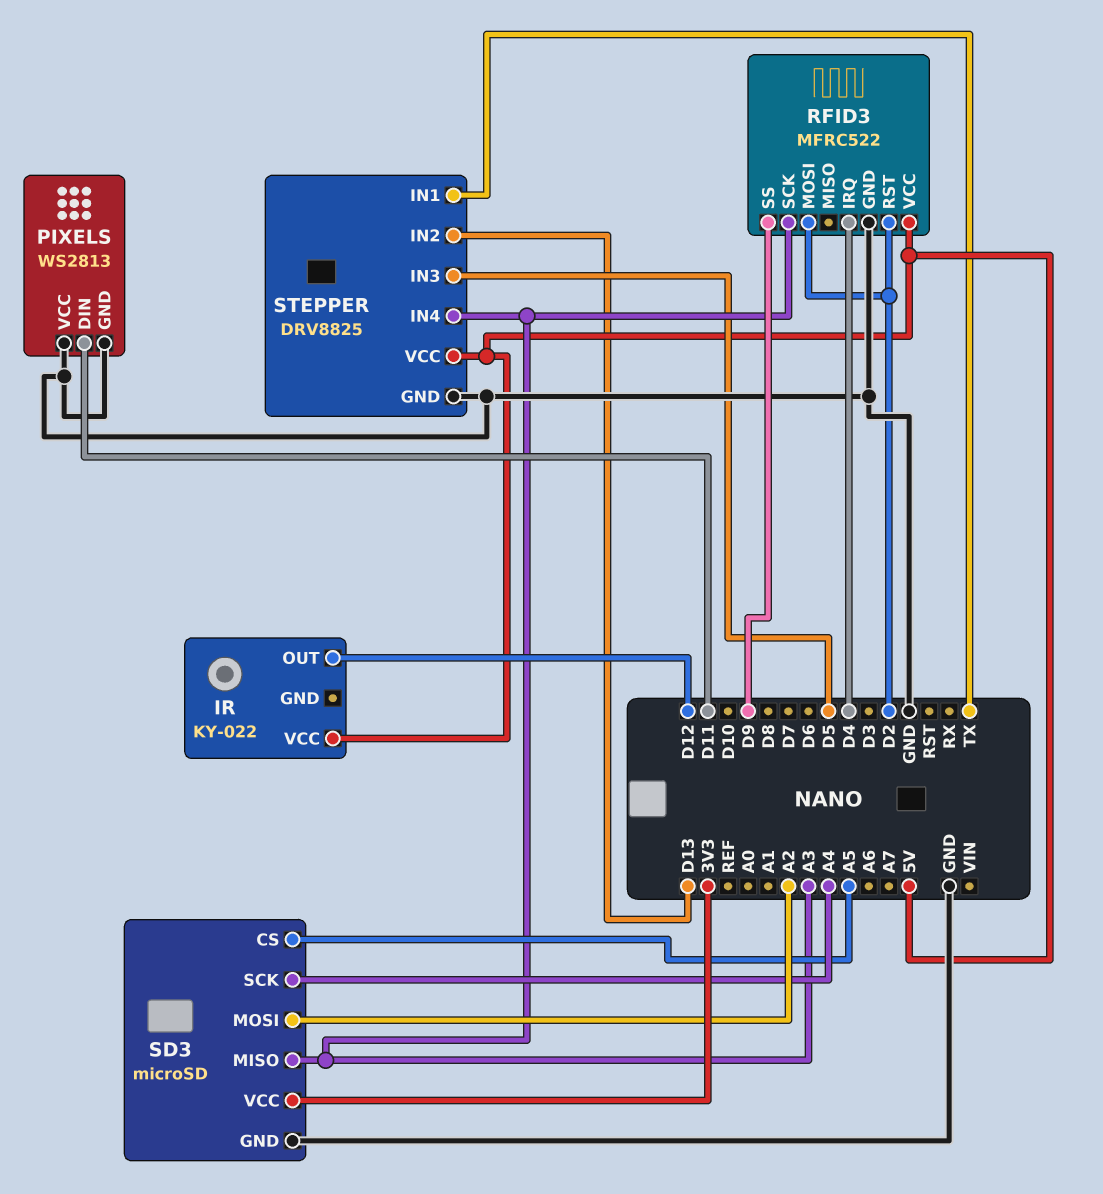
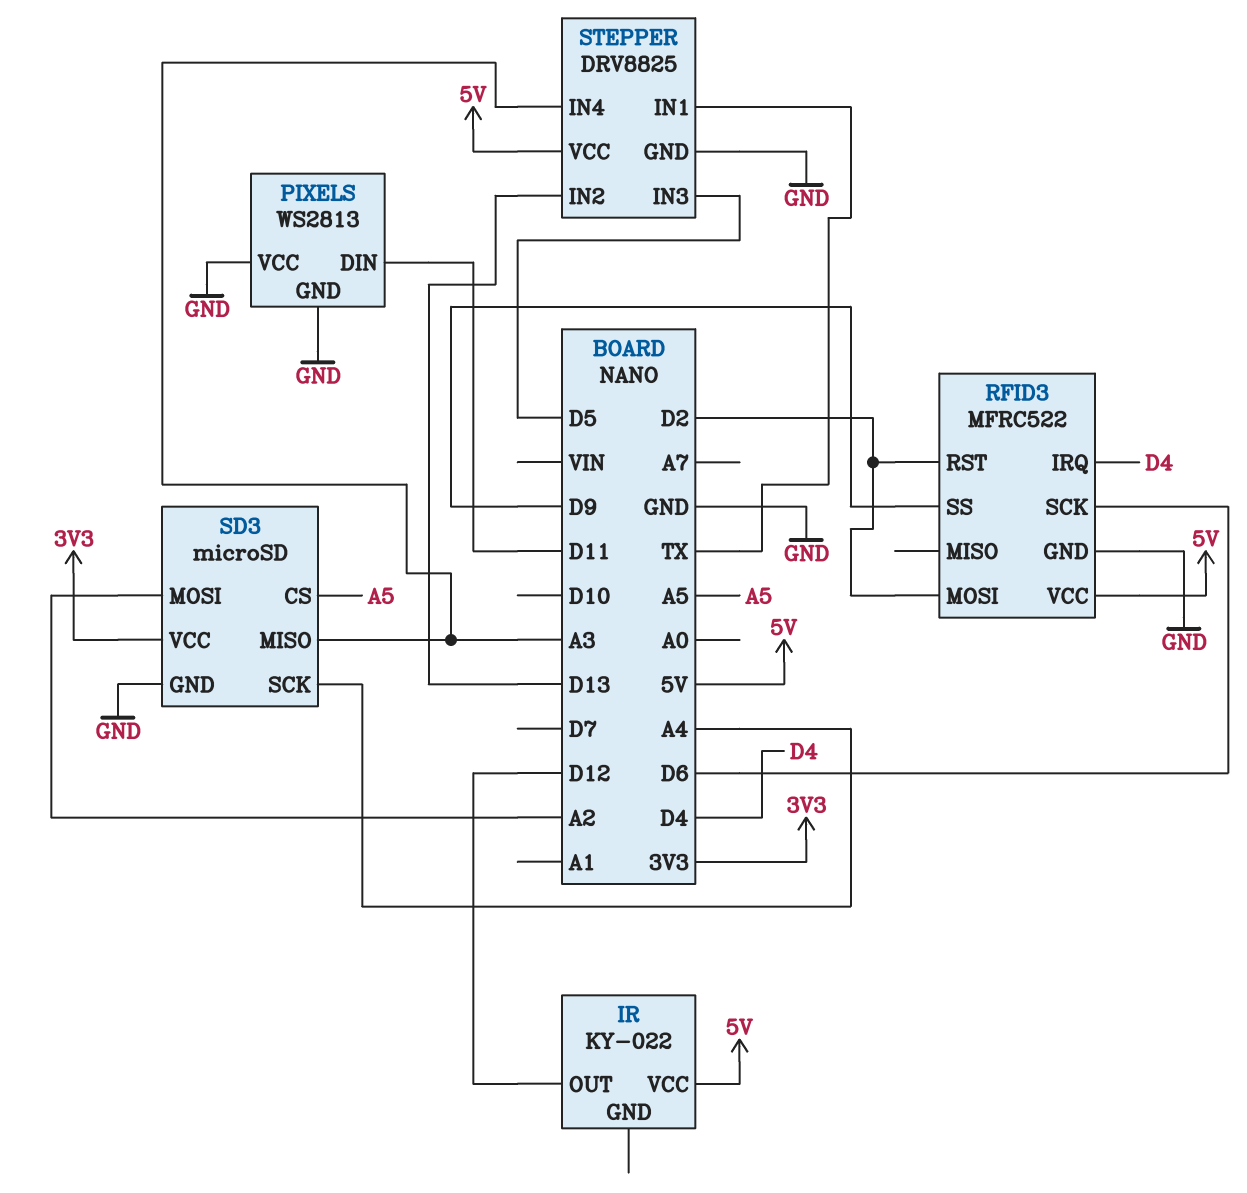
RFID3 pin SCK: A3 -> D6

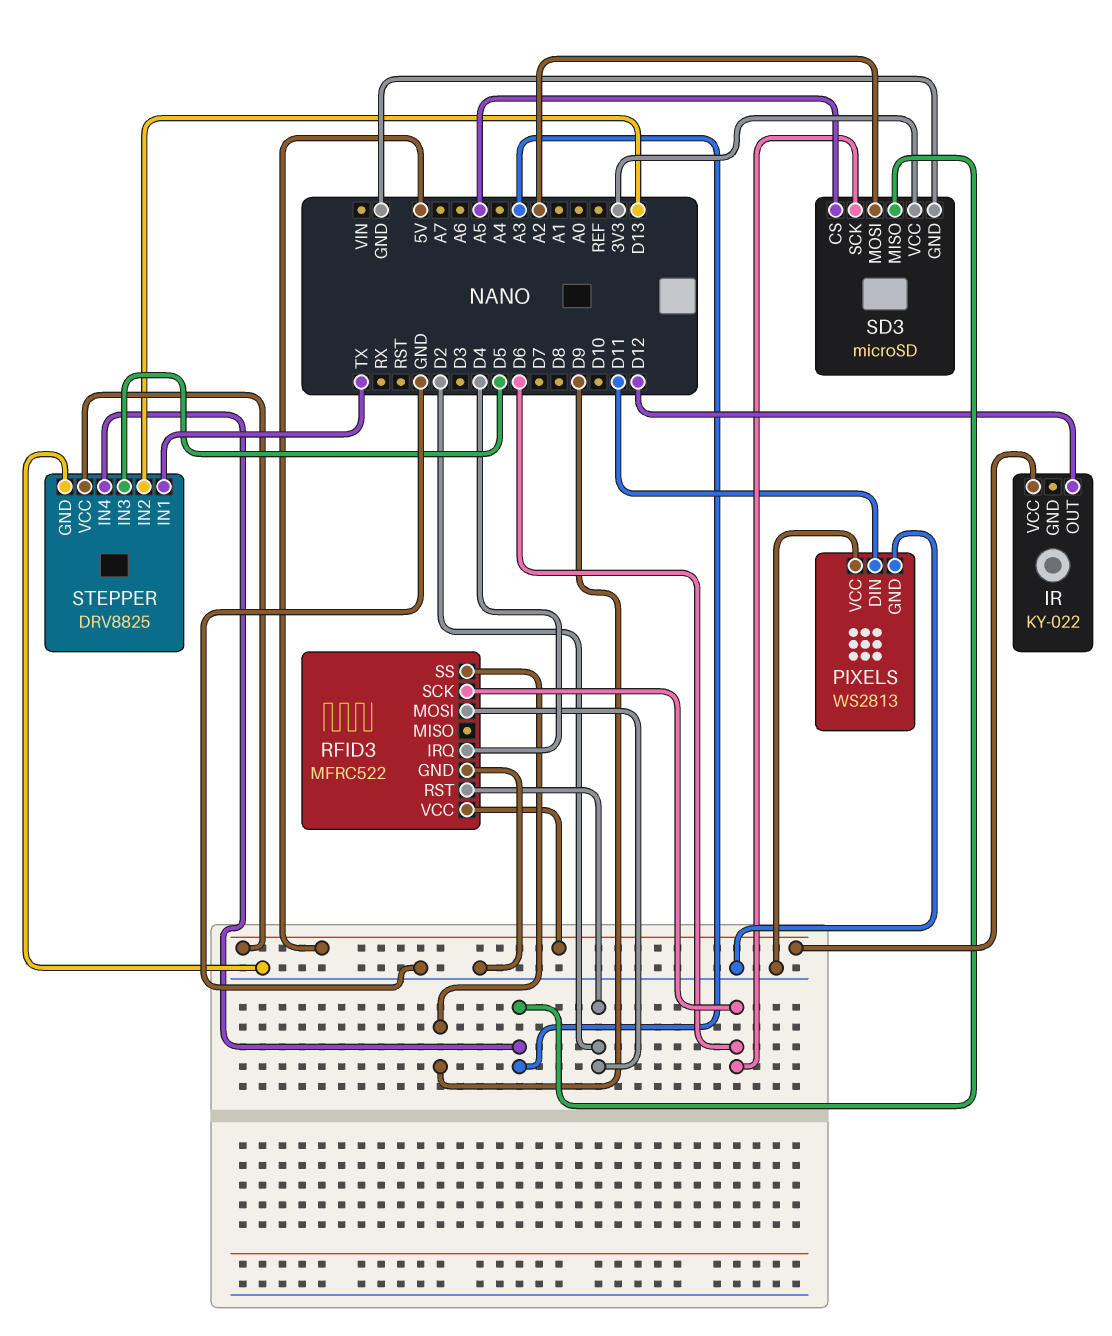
SD3 pin SCK: A4 -> D6

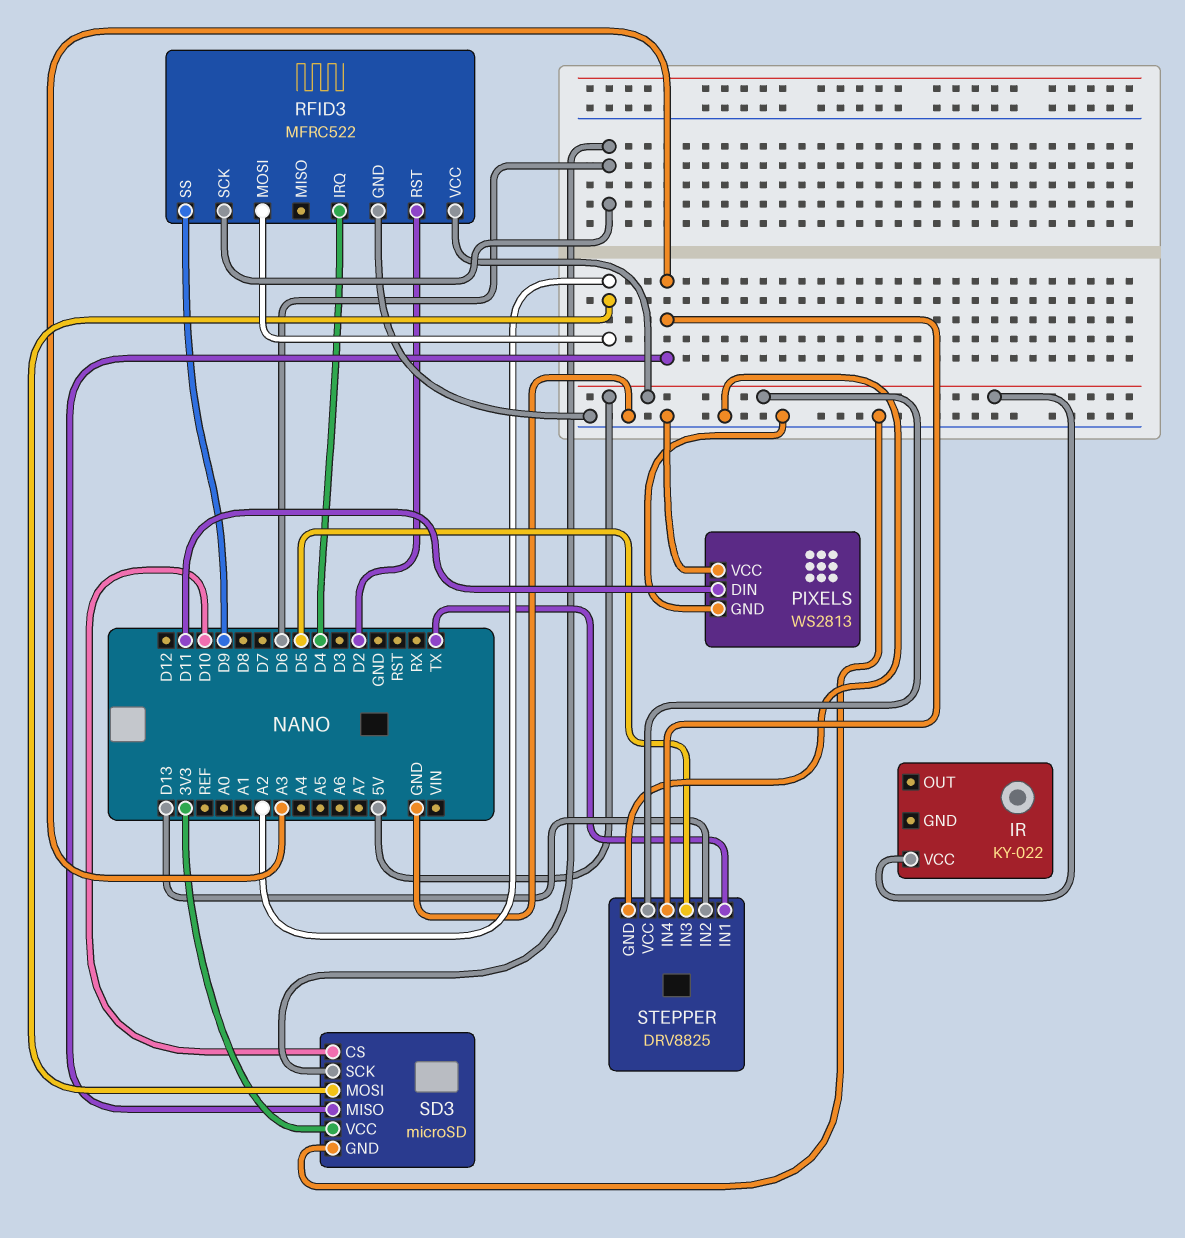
IR pin OUT: D12 -> none
RFID3 pin MOSI: D2 -> A2
SD3 pin CS: A5 -> D10

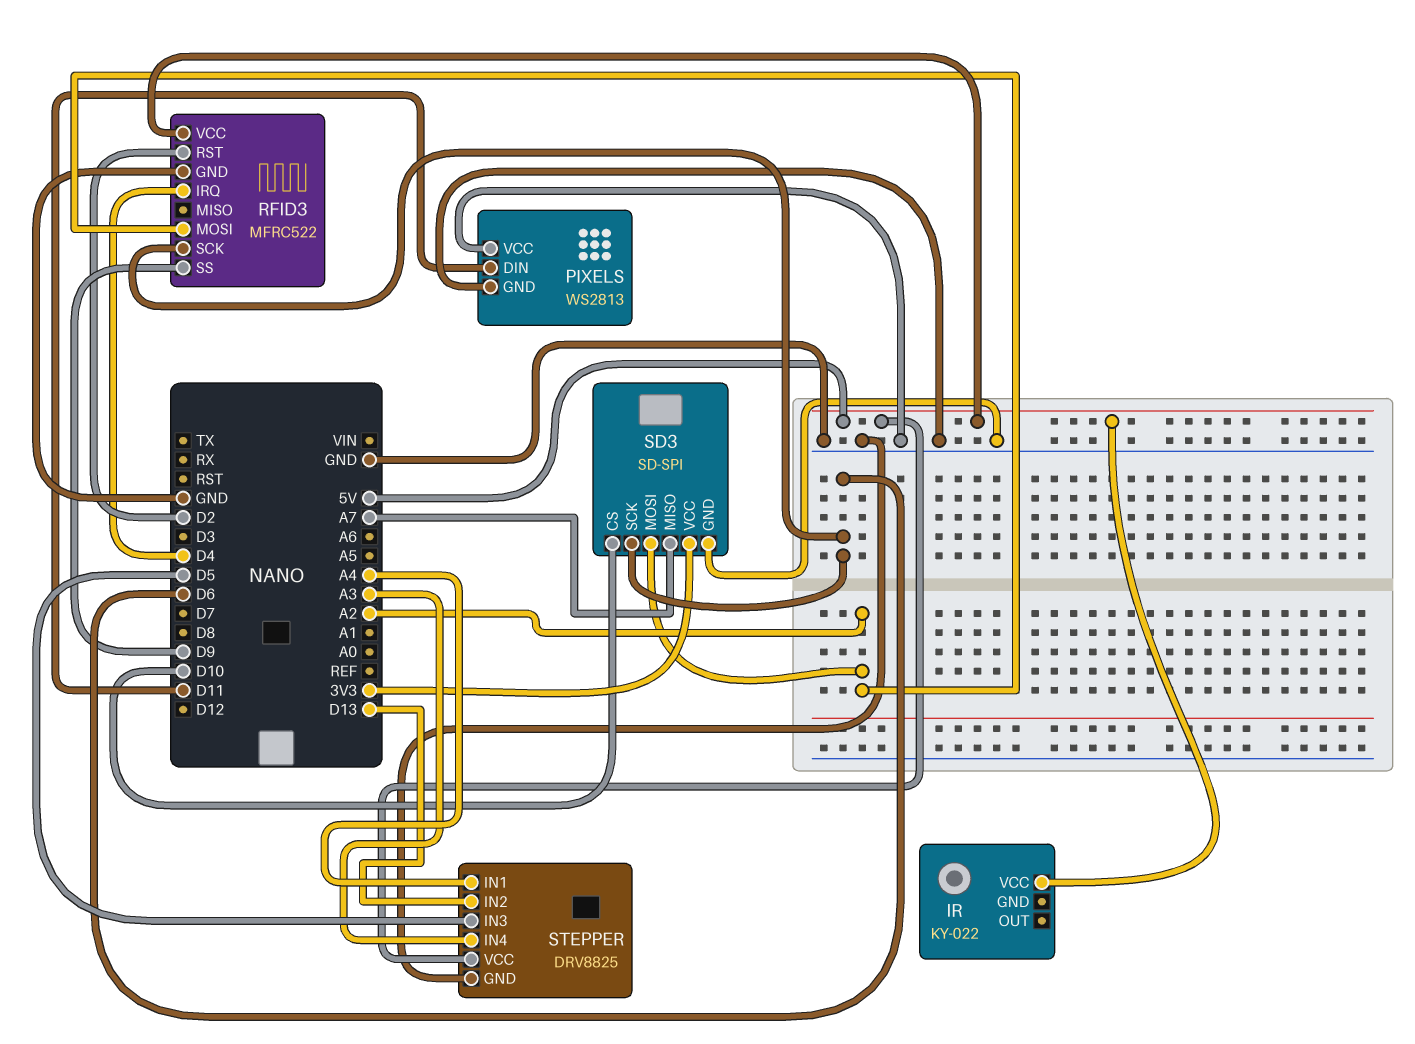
SD3: microSD -> SD-SPI
SD3 pin MISO: A3 -> A7
STEPPER pin IN1: TX -> A4

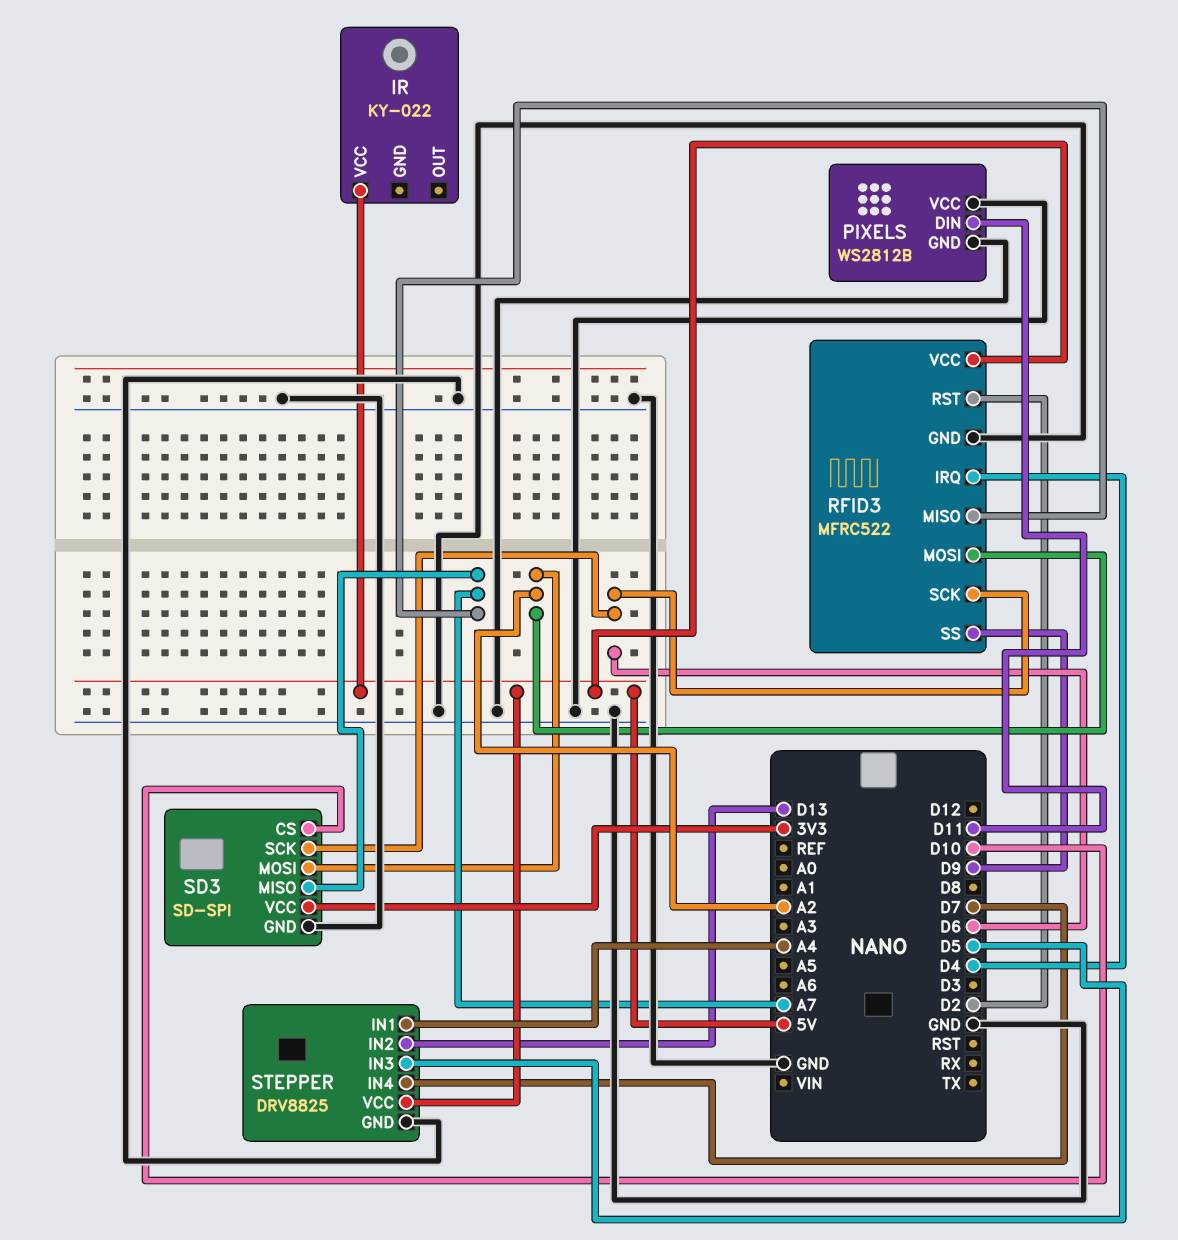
PIXELS: WS2813 -> WS2812B
RFID3 pin MISO: none -> A7
STEPPER pin IN4: A3 -> D7

